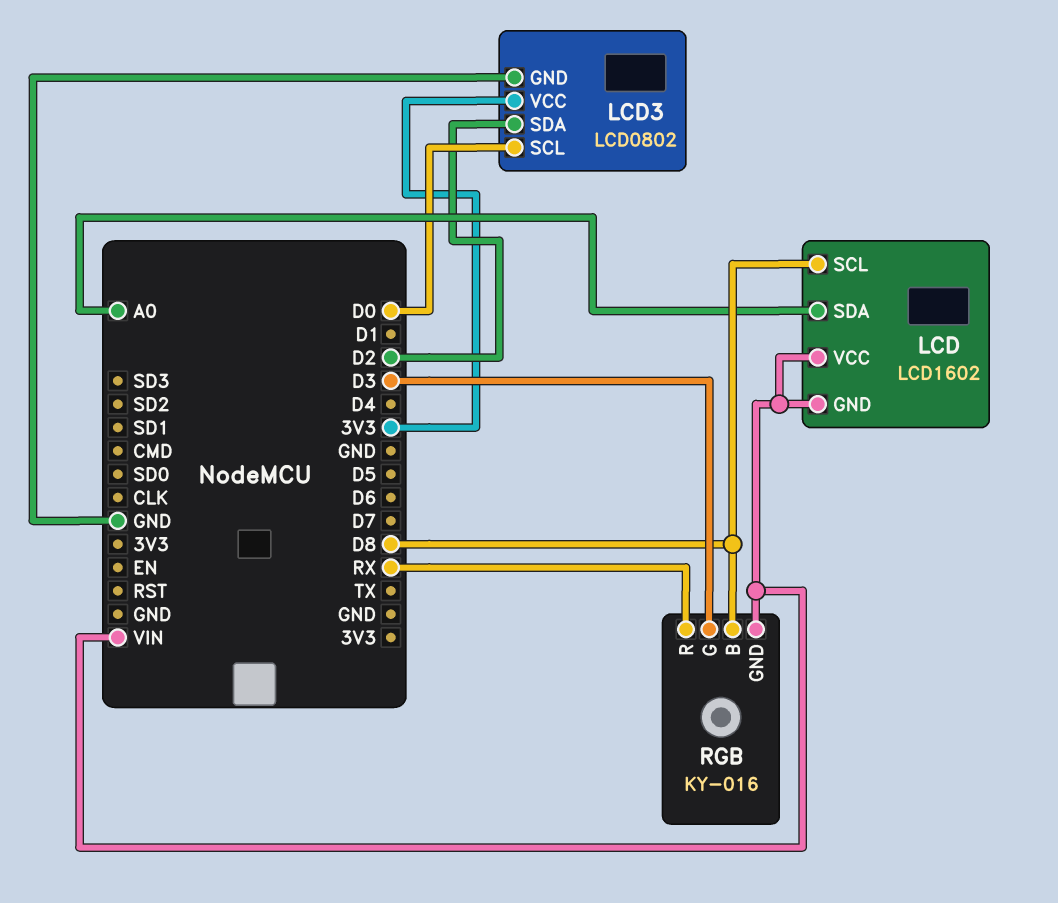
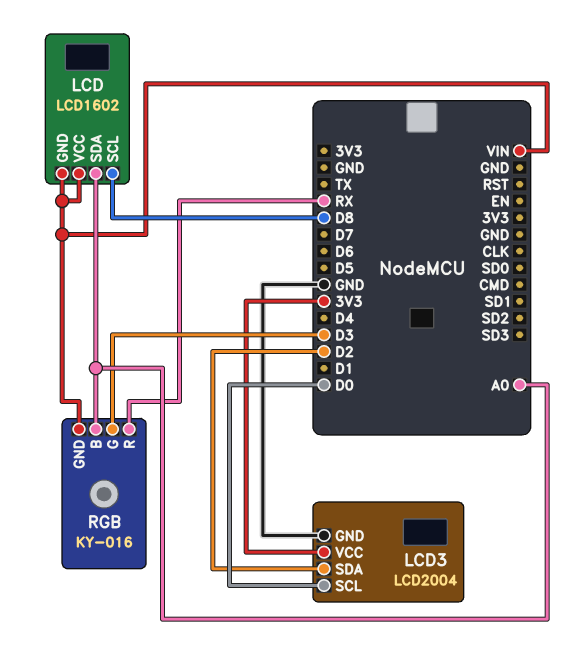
LCD3: LCD0802 -> LCD2004
RGB pin B: D8 -> A0

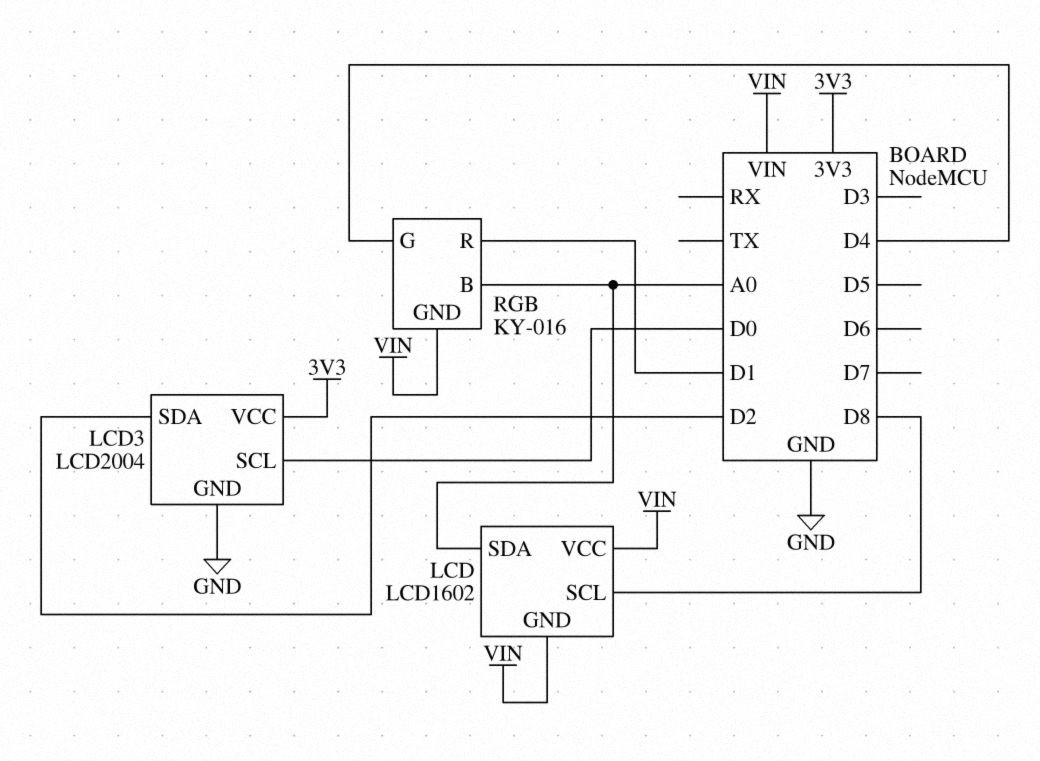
RGB pin G: D3 -> D4
RGB pin R: RX -> D1

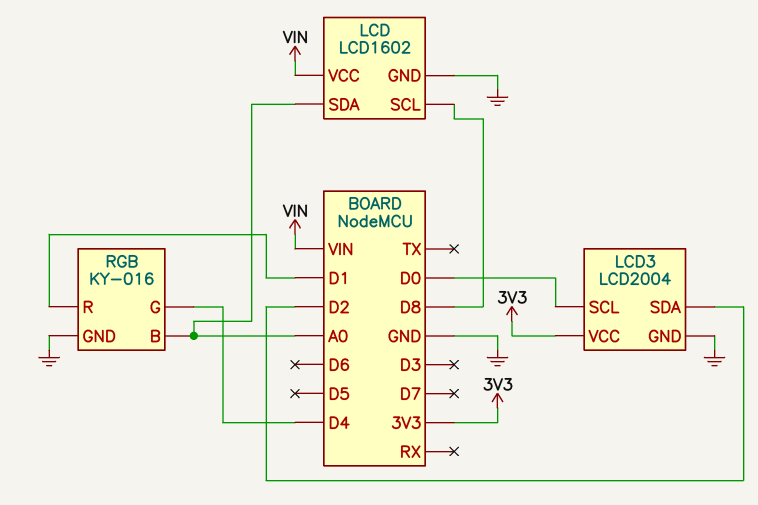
LCD pin GND: VIN -> GND
RGB pin GND: VIN -> GND

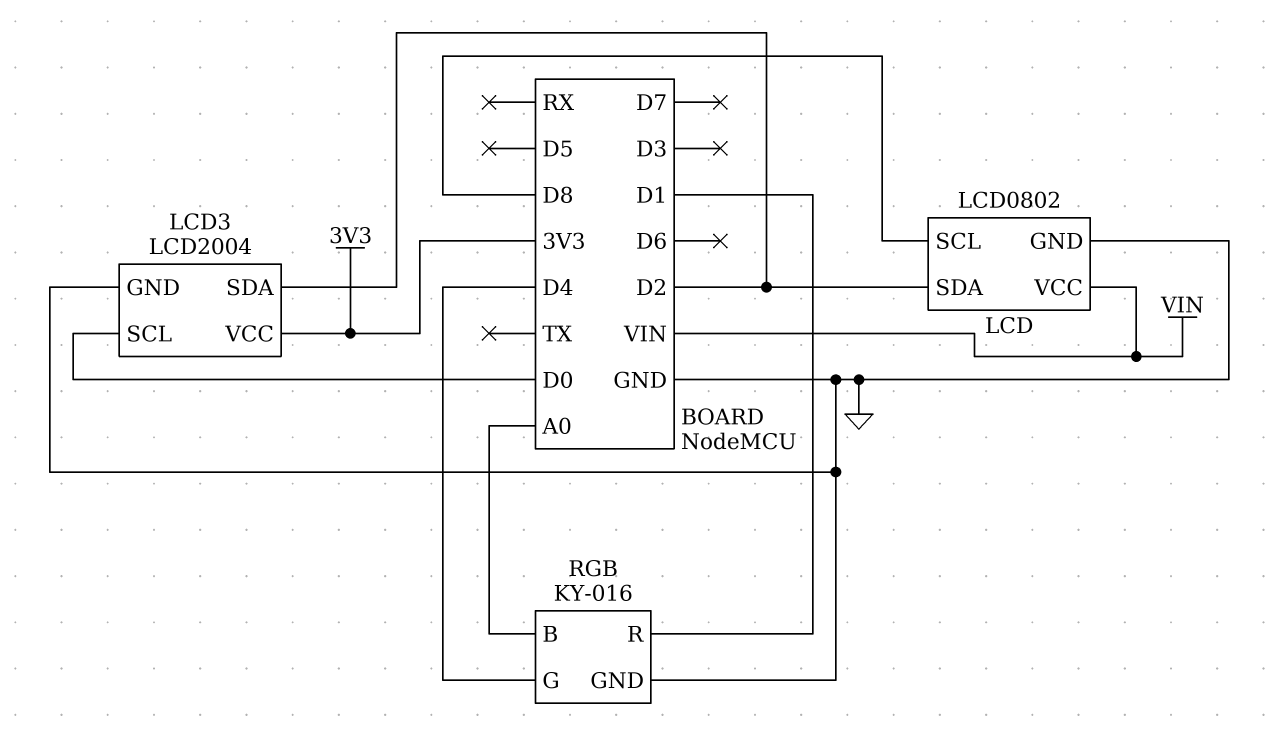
LCD: LCD1602 -> LCD0802
LCD pin SDA: A0 -> D2

